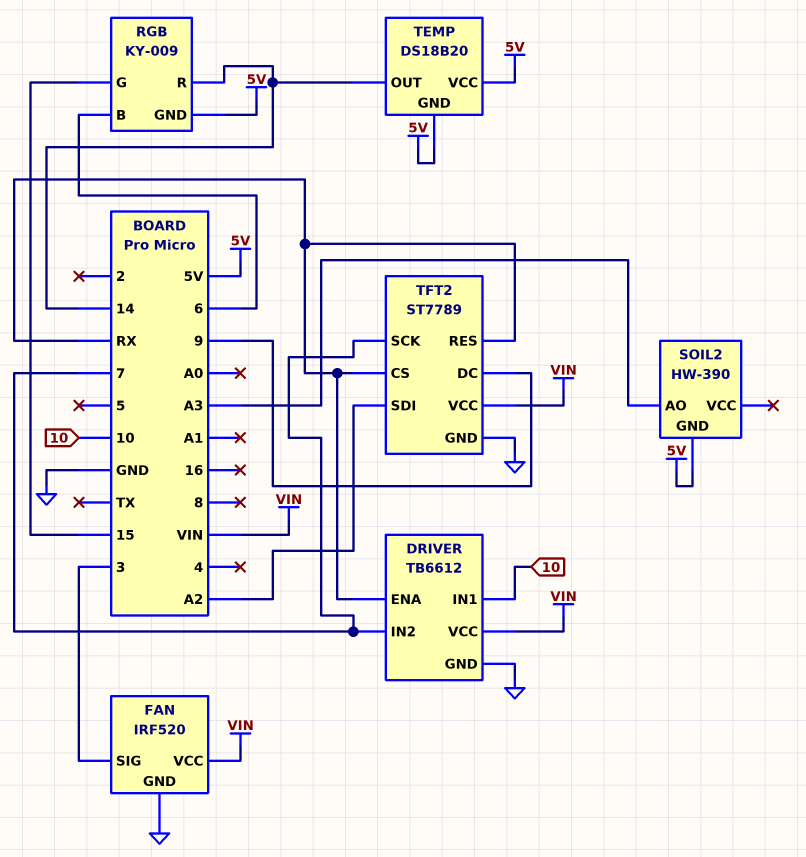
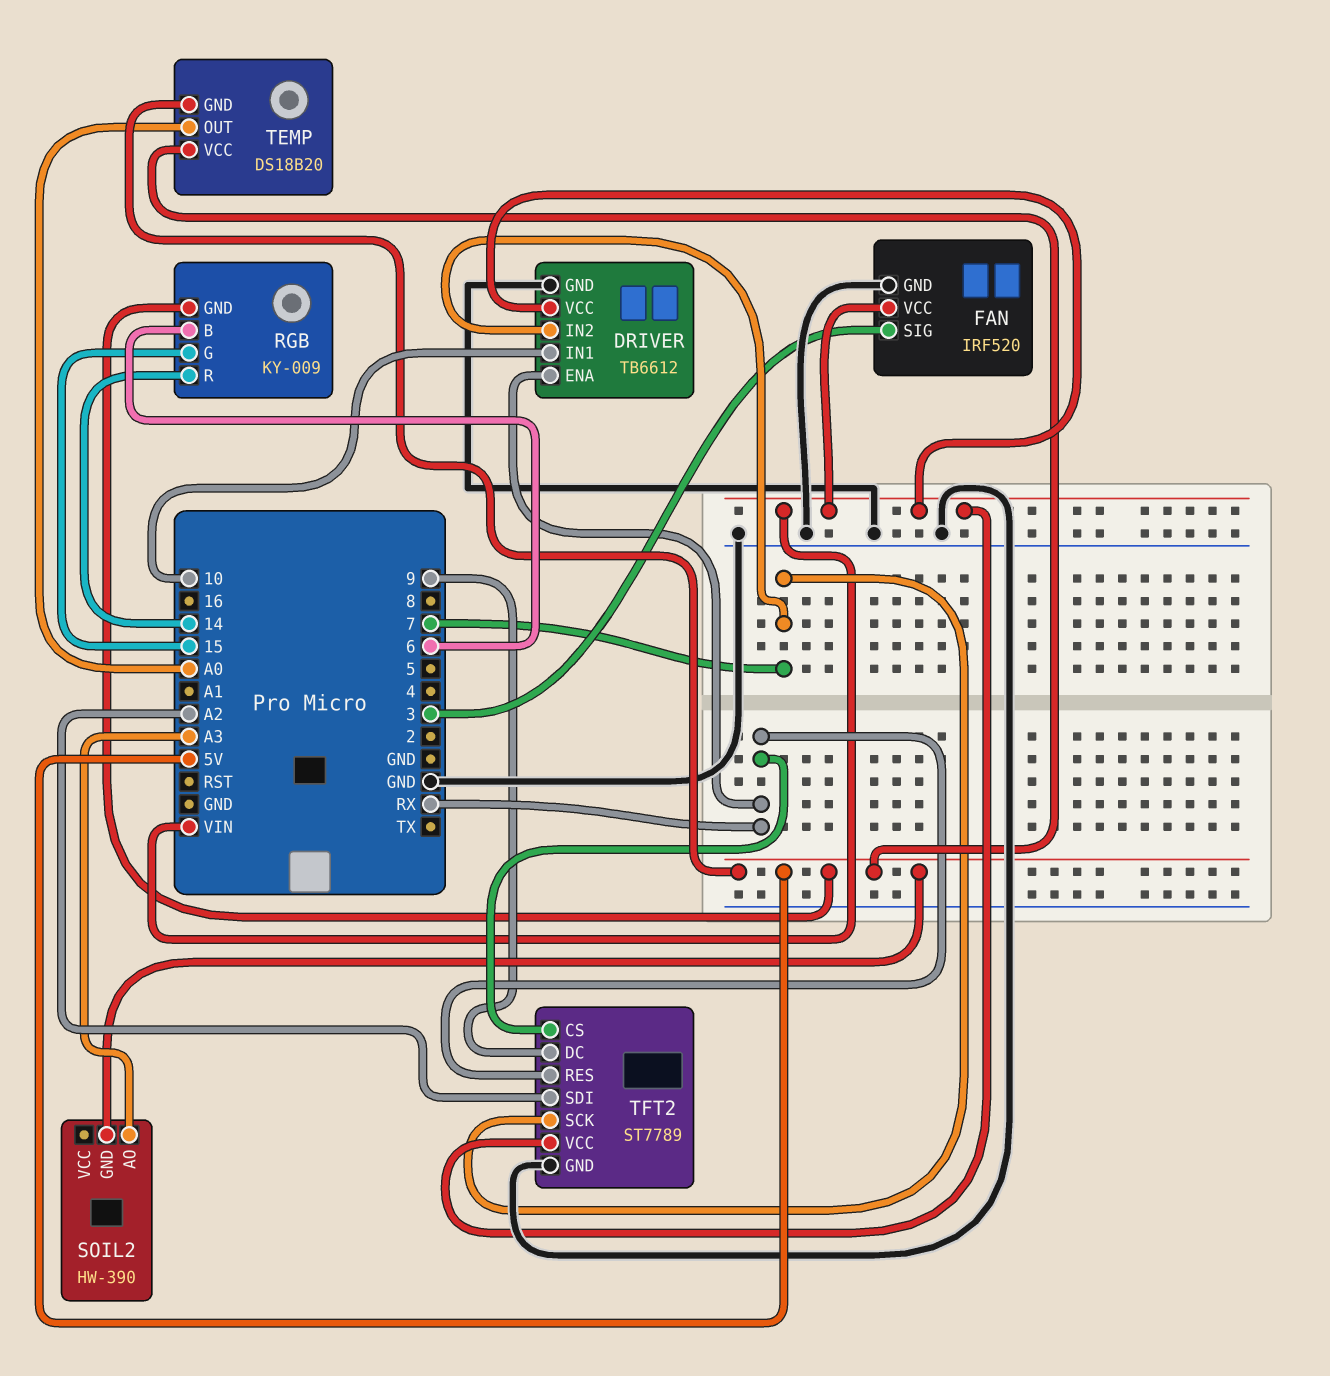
TEMP pin OUT: 14 -> A0

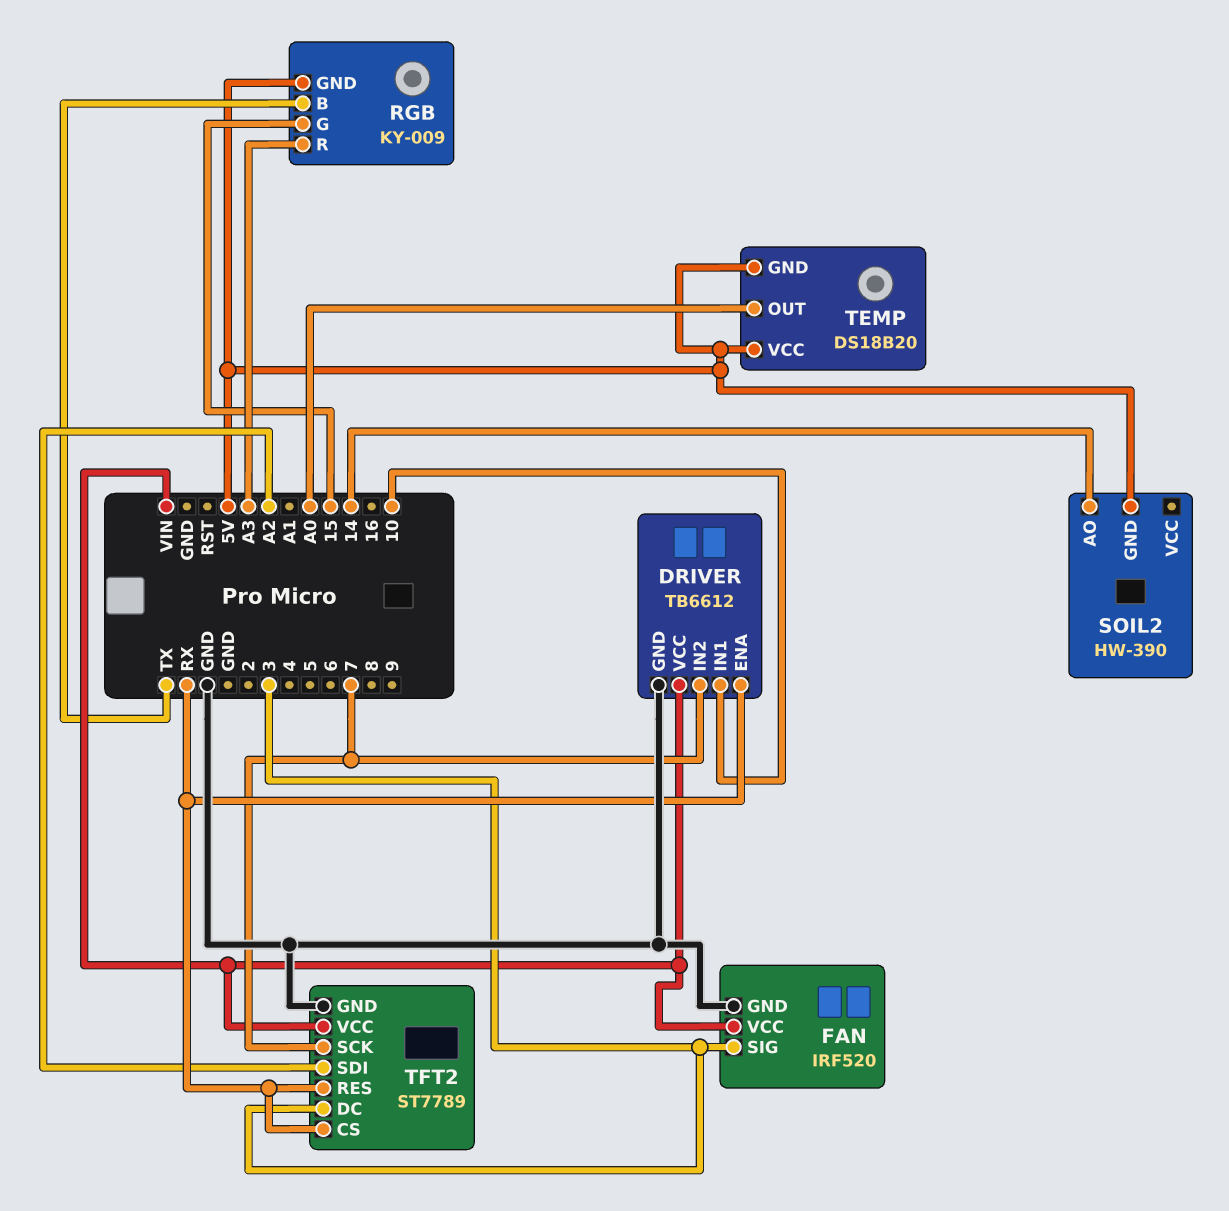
RGB pin B: 6 -> TX
RGB pin R: 14 -> A3
SOIL2 pin AO: A3 -> 14
TFT2 pin DC: 9 -> 3

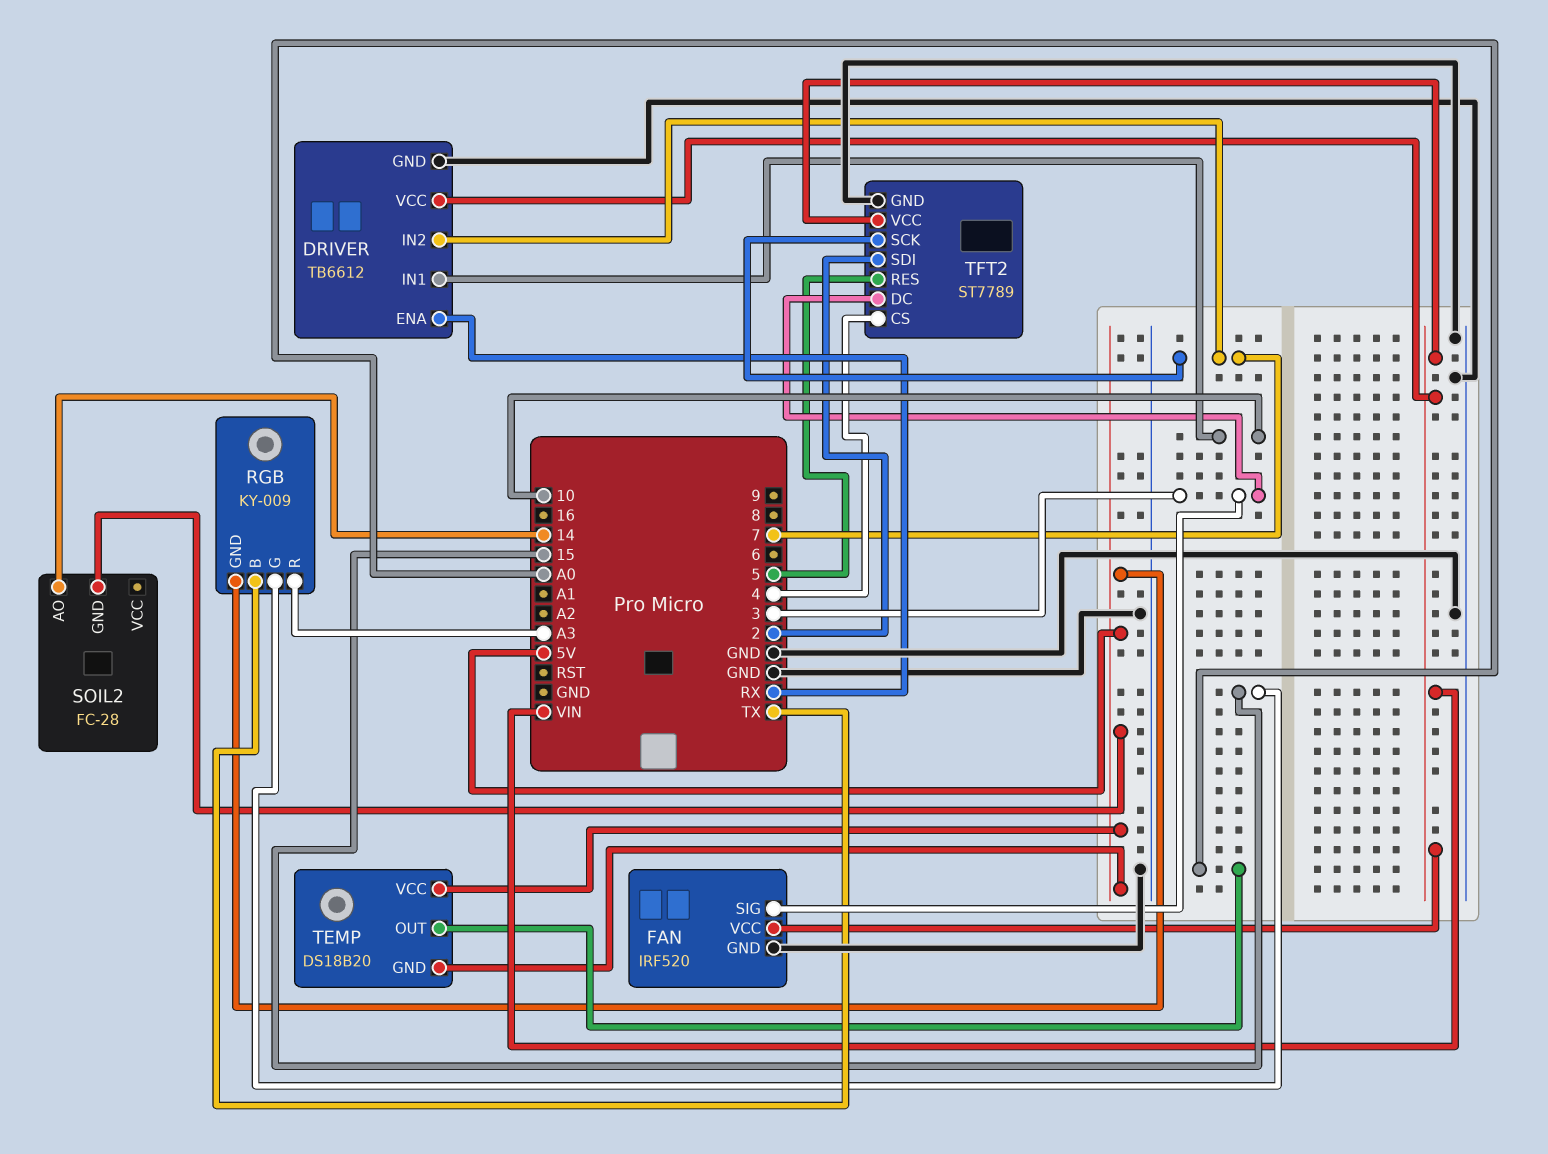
SOIL2: HW-390 -> FC-28
TFT2 pin CS: RX -> 4
TFT2 pin RES: RX -> 5
TFT2 pin SDI: A2 -> 2

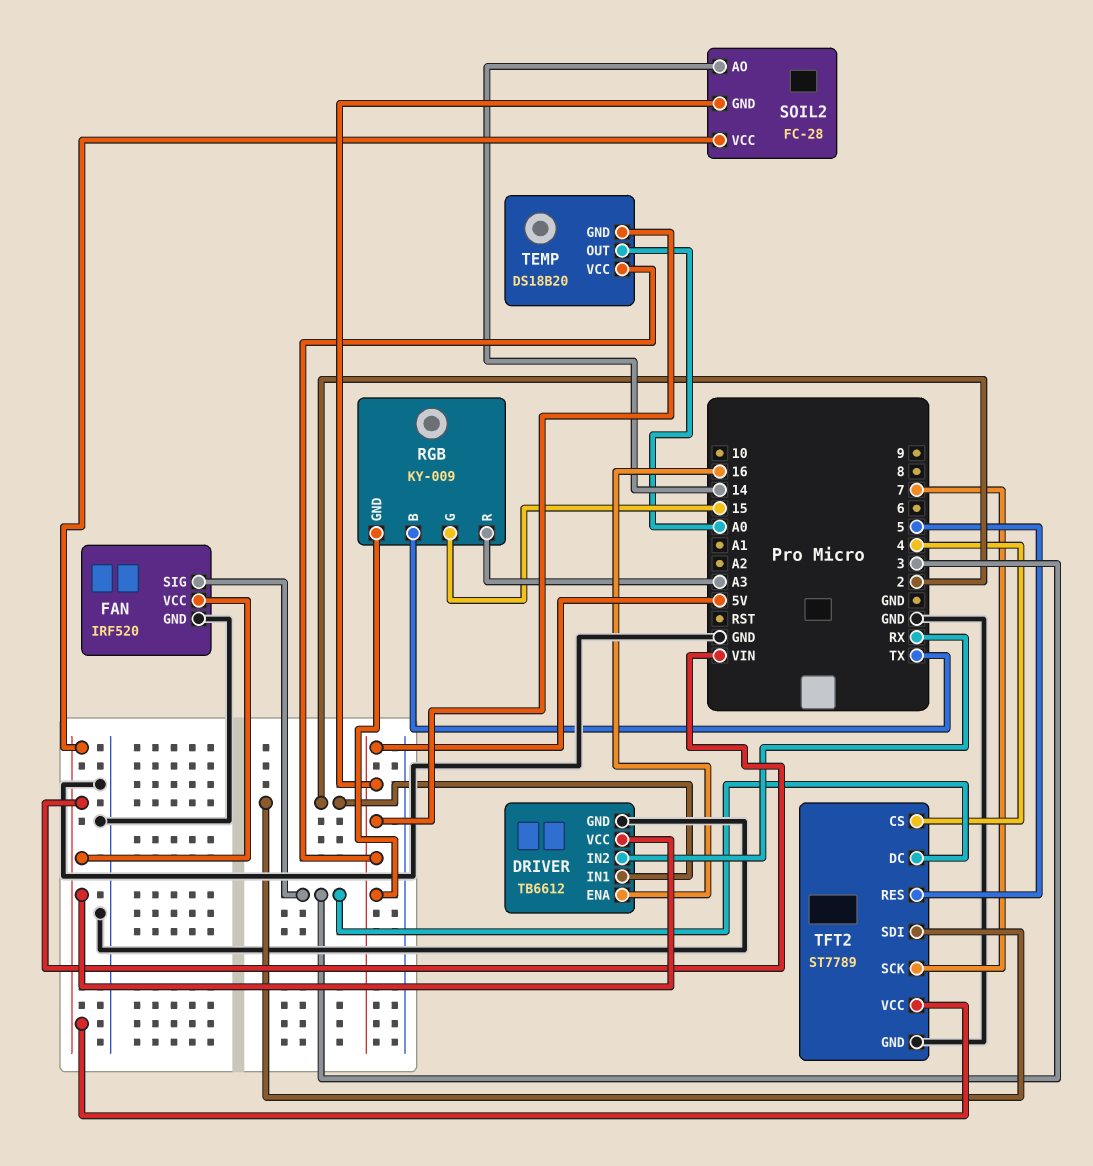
DRIVER pin ENA: RX -> 16
DRIVER pin IN1: 10 -> 2
DRIVER pin IN2: 7 -> RX
SOIL2 pin VCC: none -> VIN

